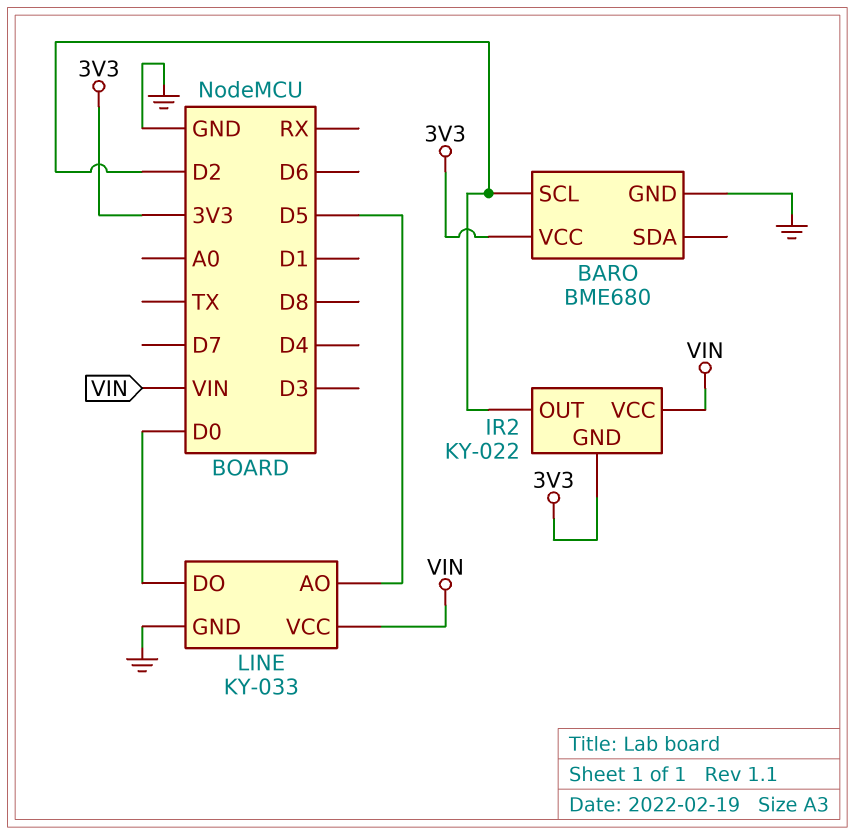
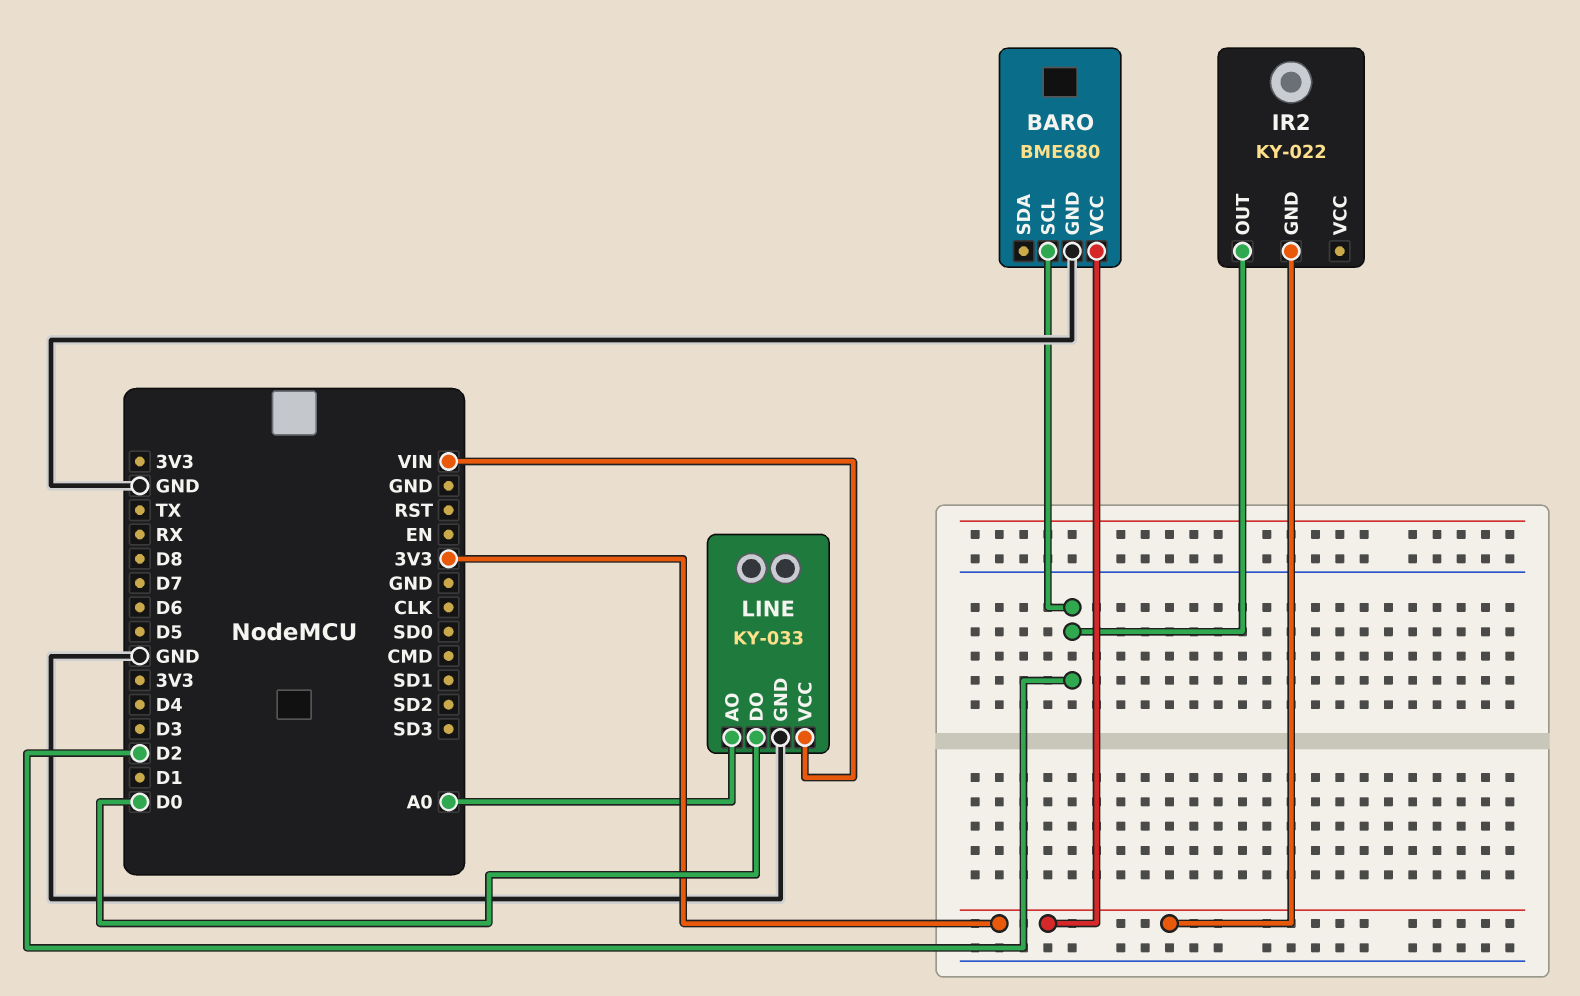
IR2 pin VCC: VIN -> none
LINE pin AO: D5 -> A0

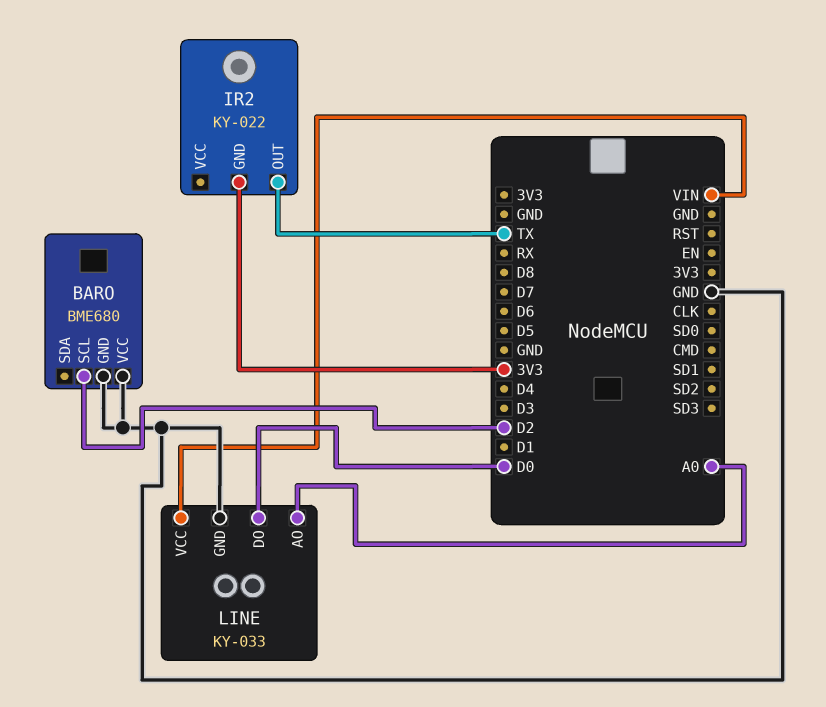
BARO pin VCC: 3V3 -> GND
IR2 pin OUT: D2 -> TX

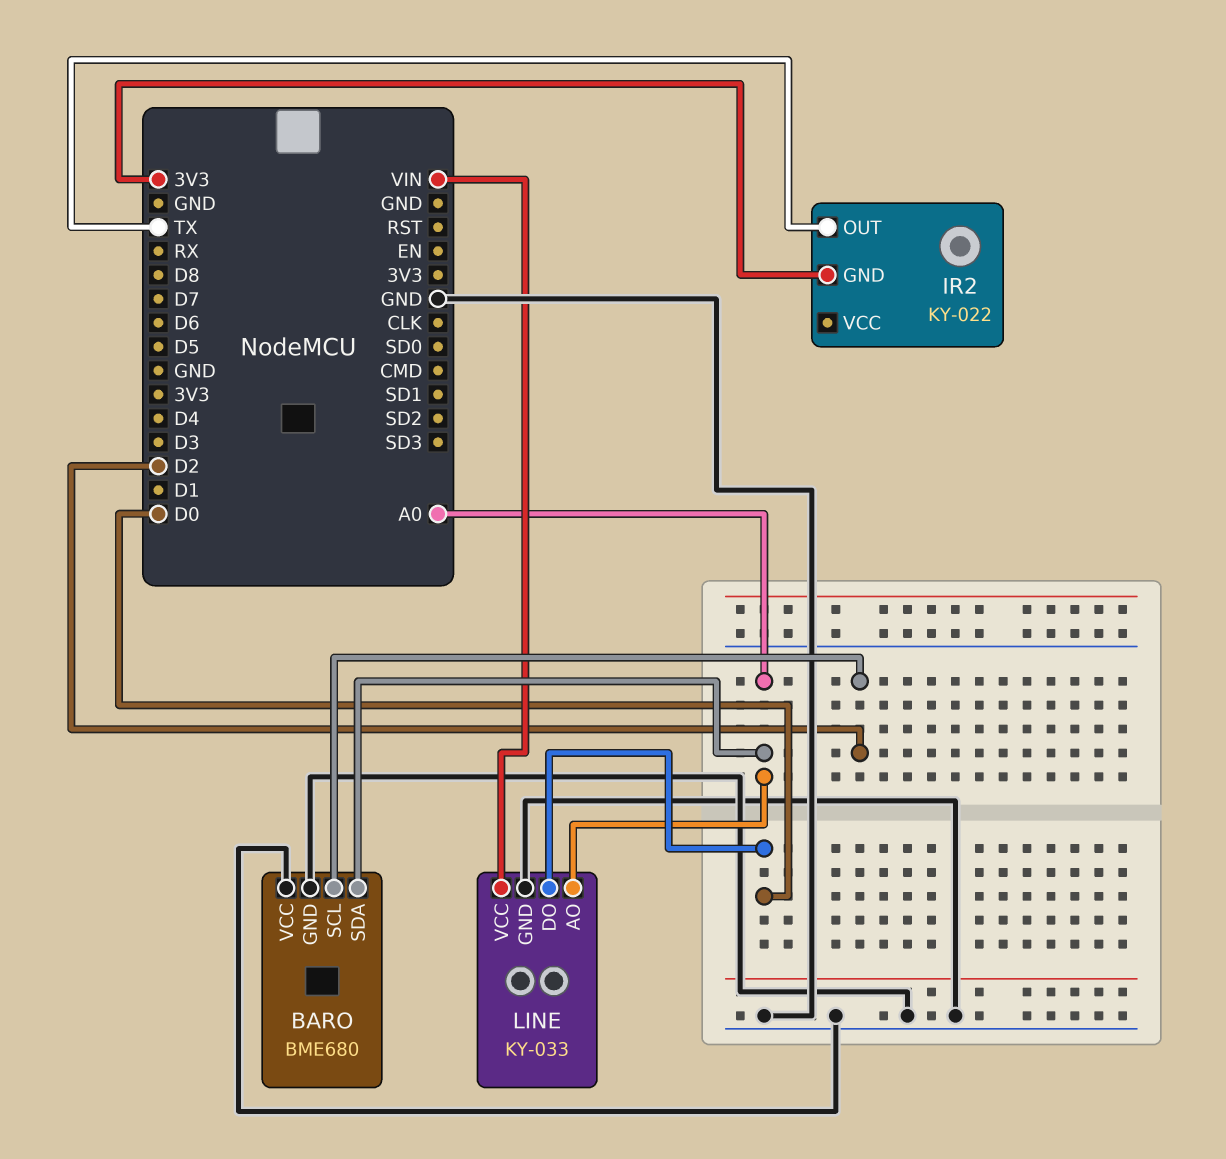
BARO pin SDA: none -> A0

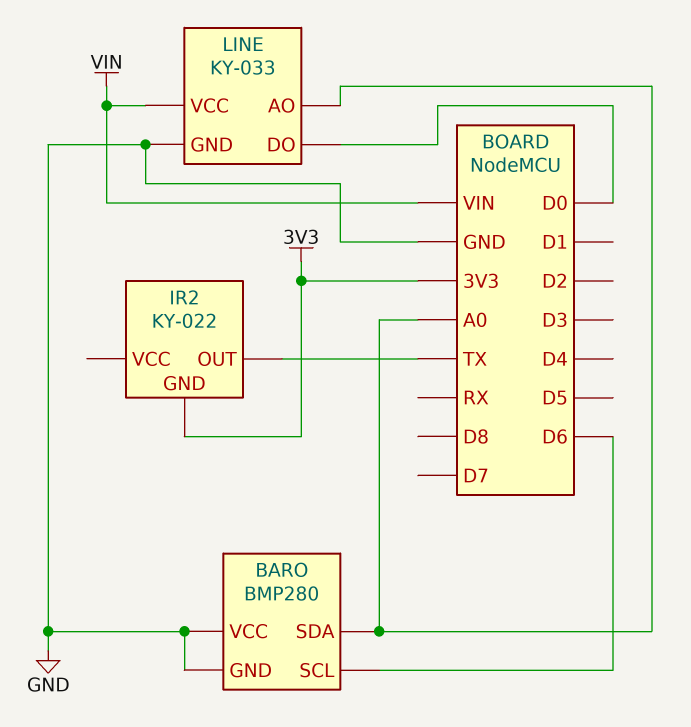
BARO: BME680 -> BMP280
BARO pin SCL: D2 -> D6

